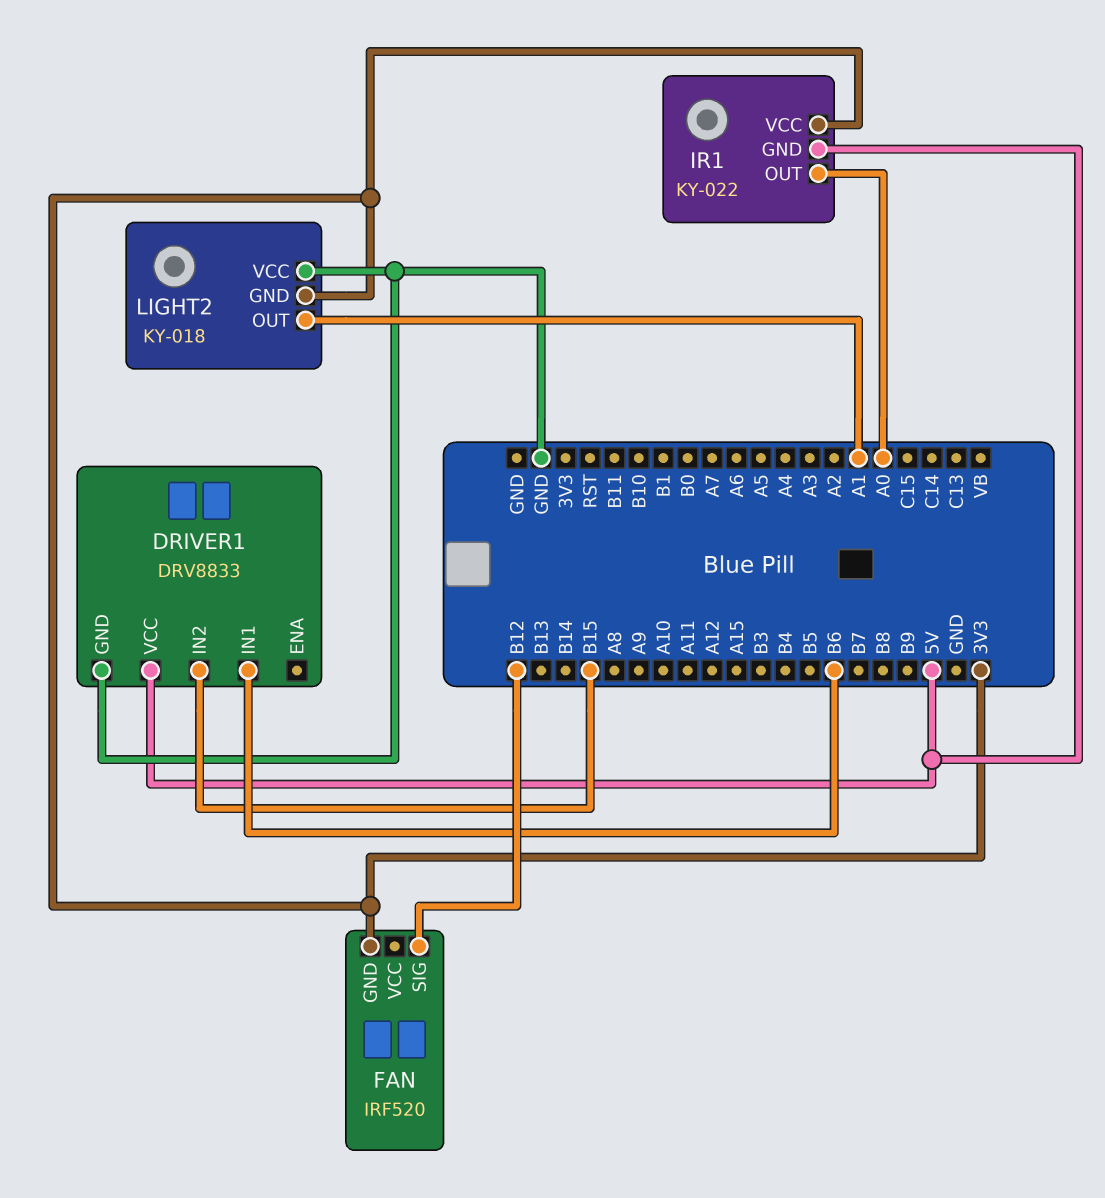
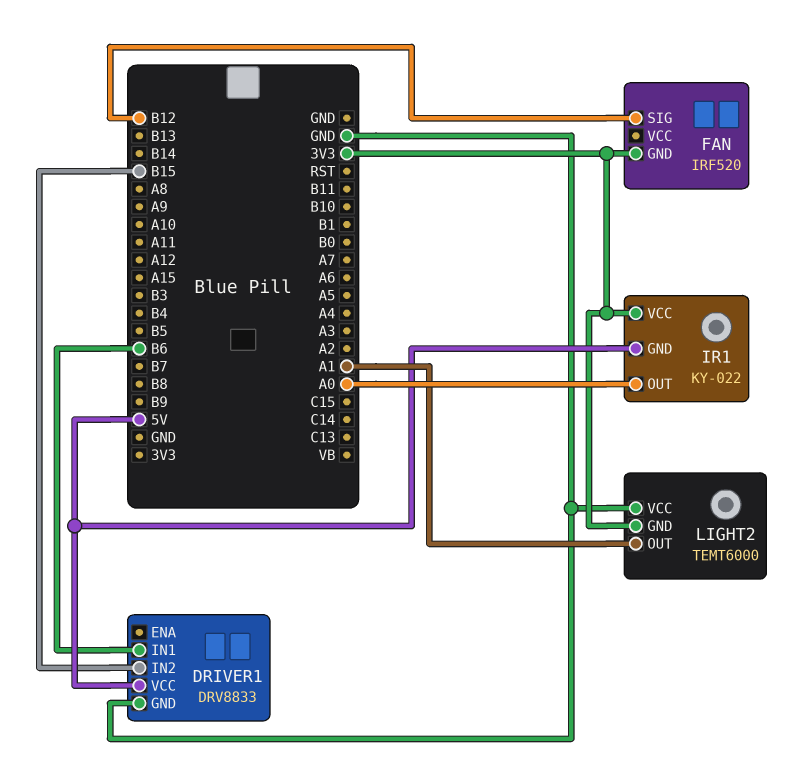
LIGHT2: KY-018 -> TEMT6000

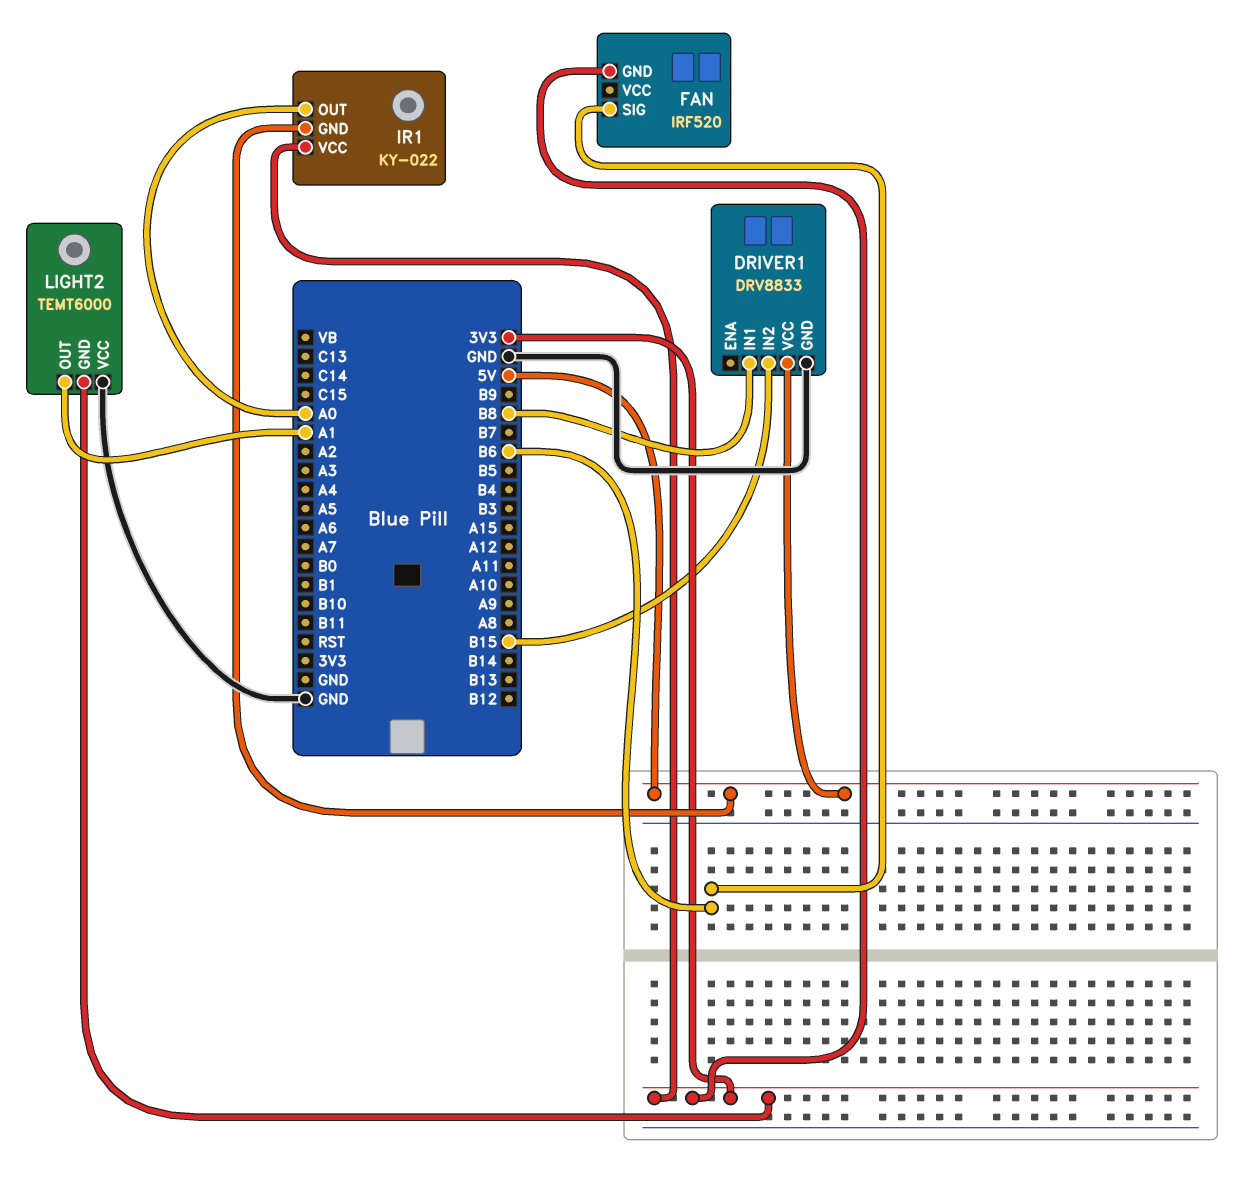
DRIVER1 pin IN1: B6 -> B8
FAN pin SIG: B12 -> B6

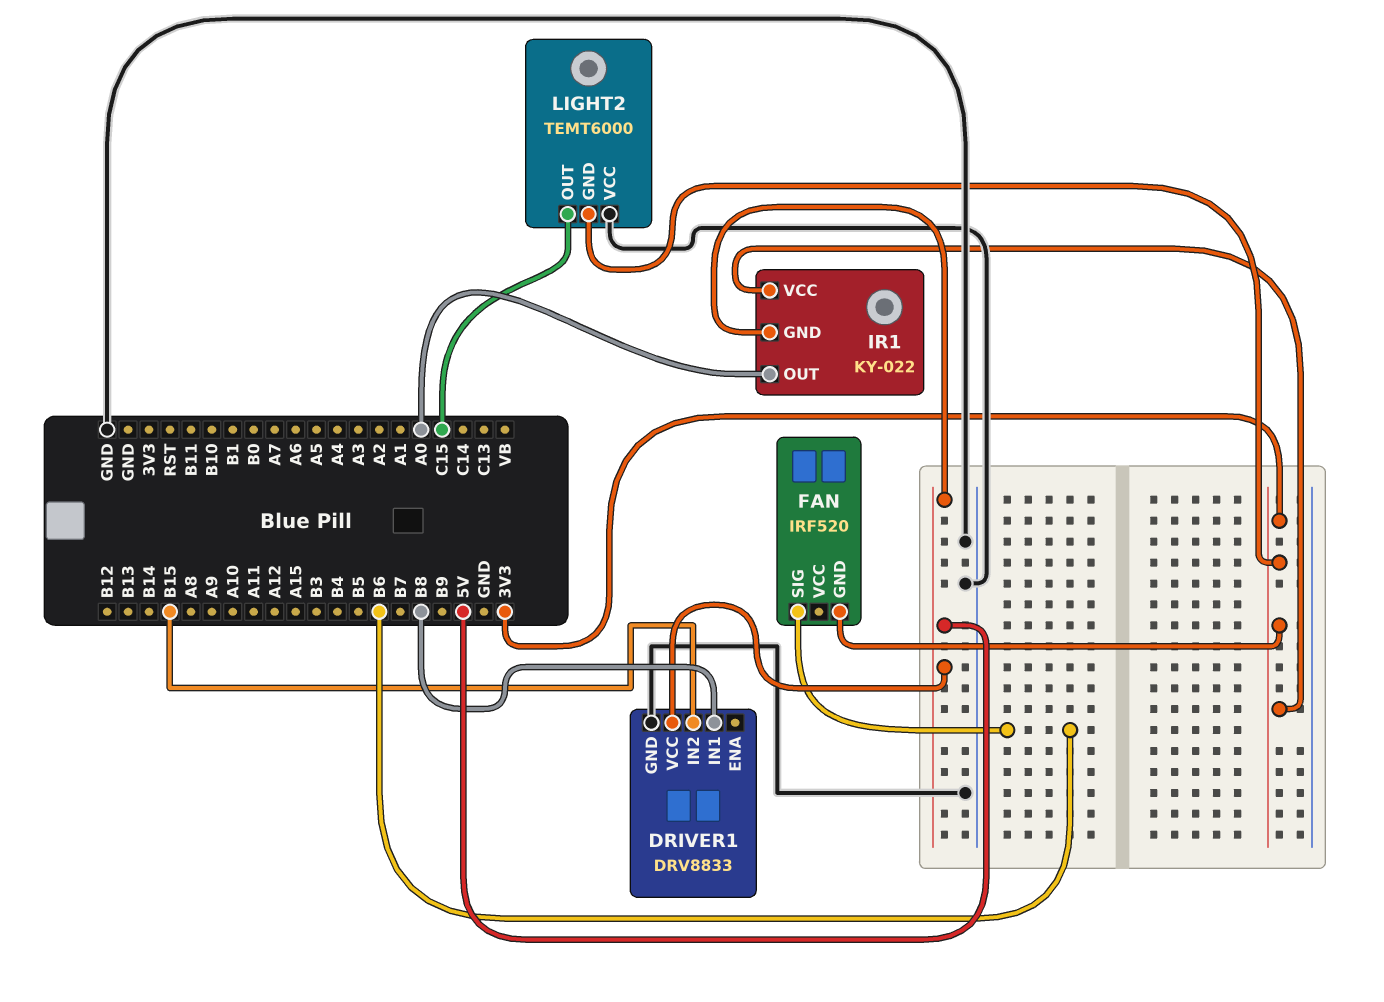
LIGHT2 pin OUT: A1 -> C15

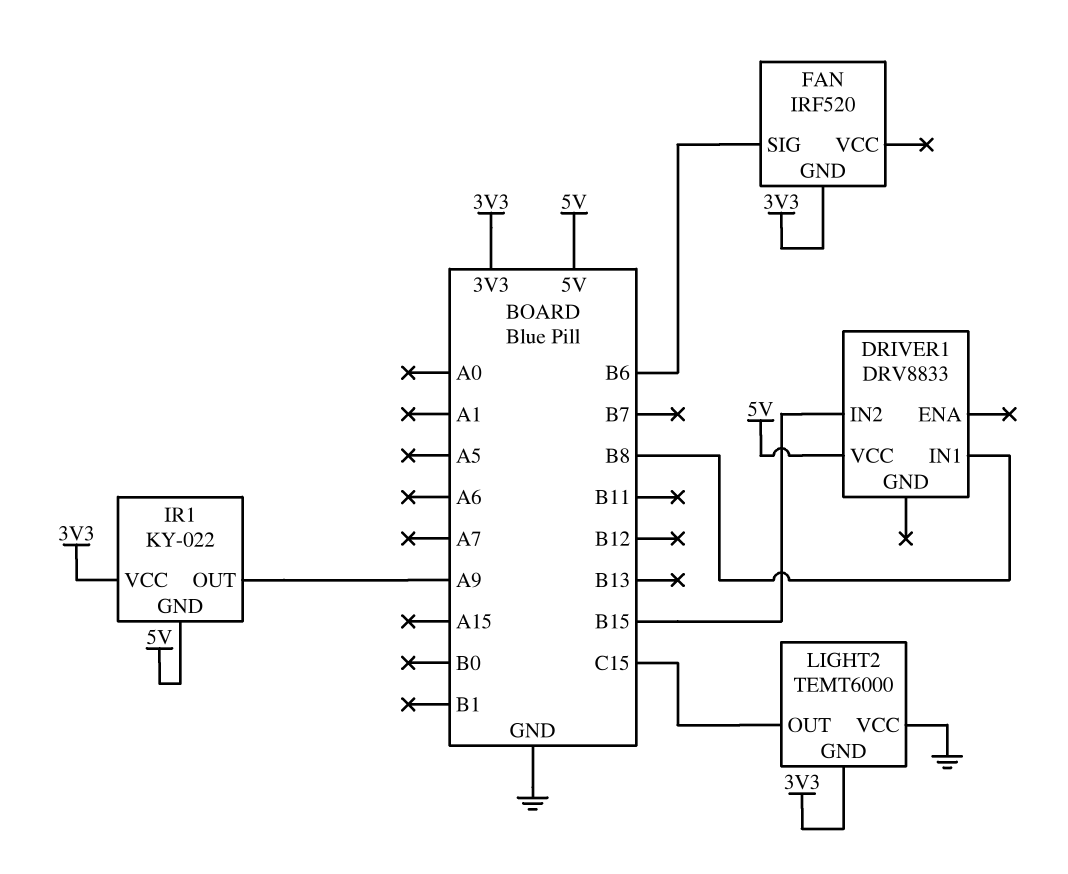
DRIVER1 pin GND: GND -> none
IR1 pin OUT: A0 -> A9

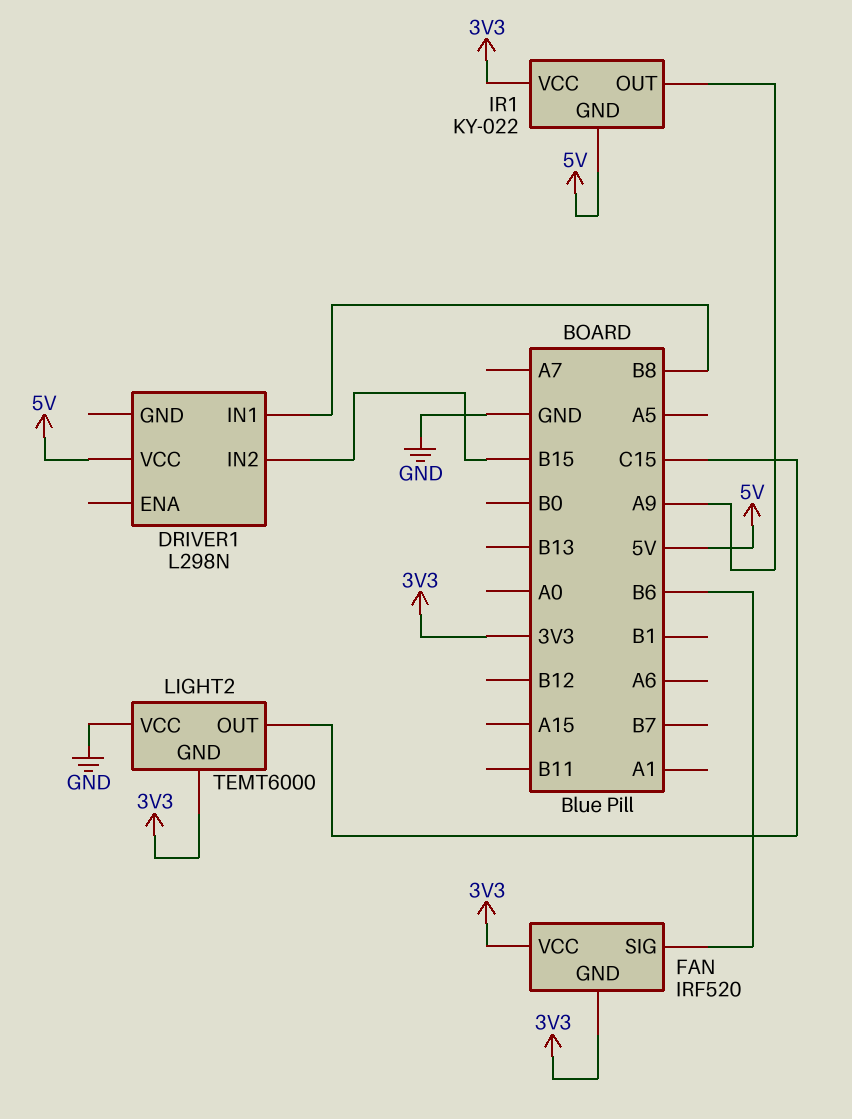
DRIVER1: DRV8833 -> L298N
FAN pin VCC: none -> 3V3

